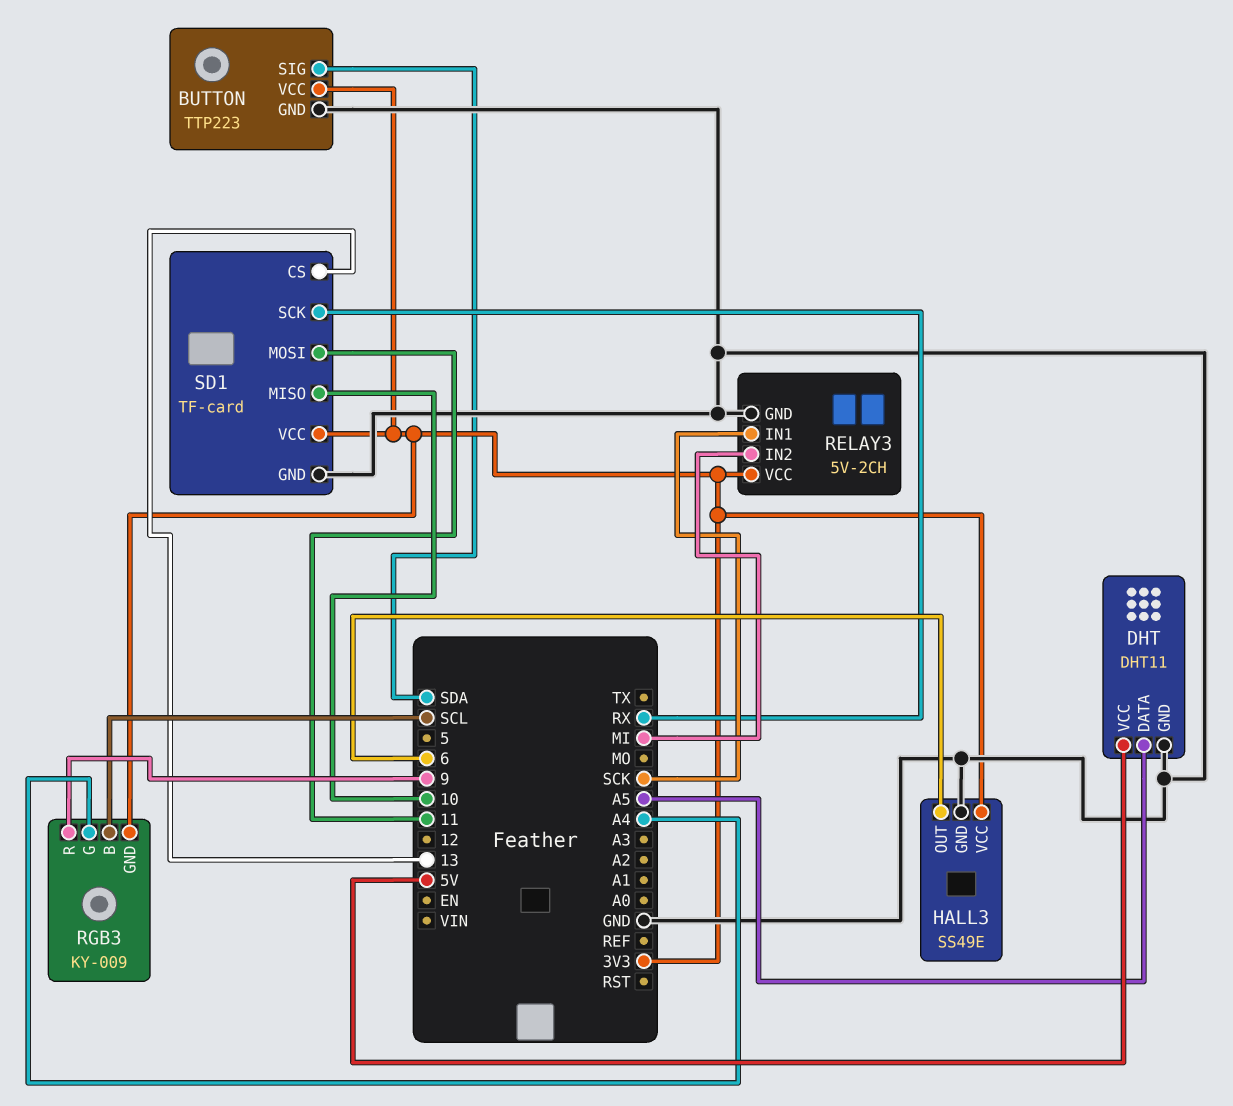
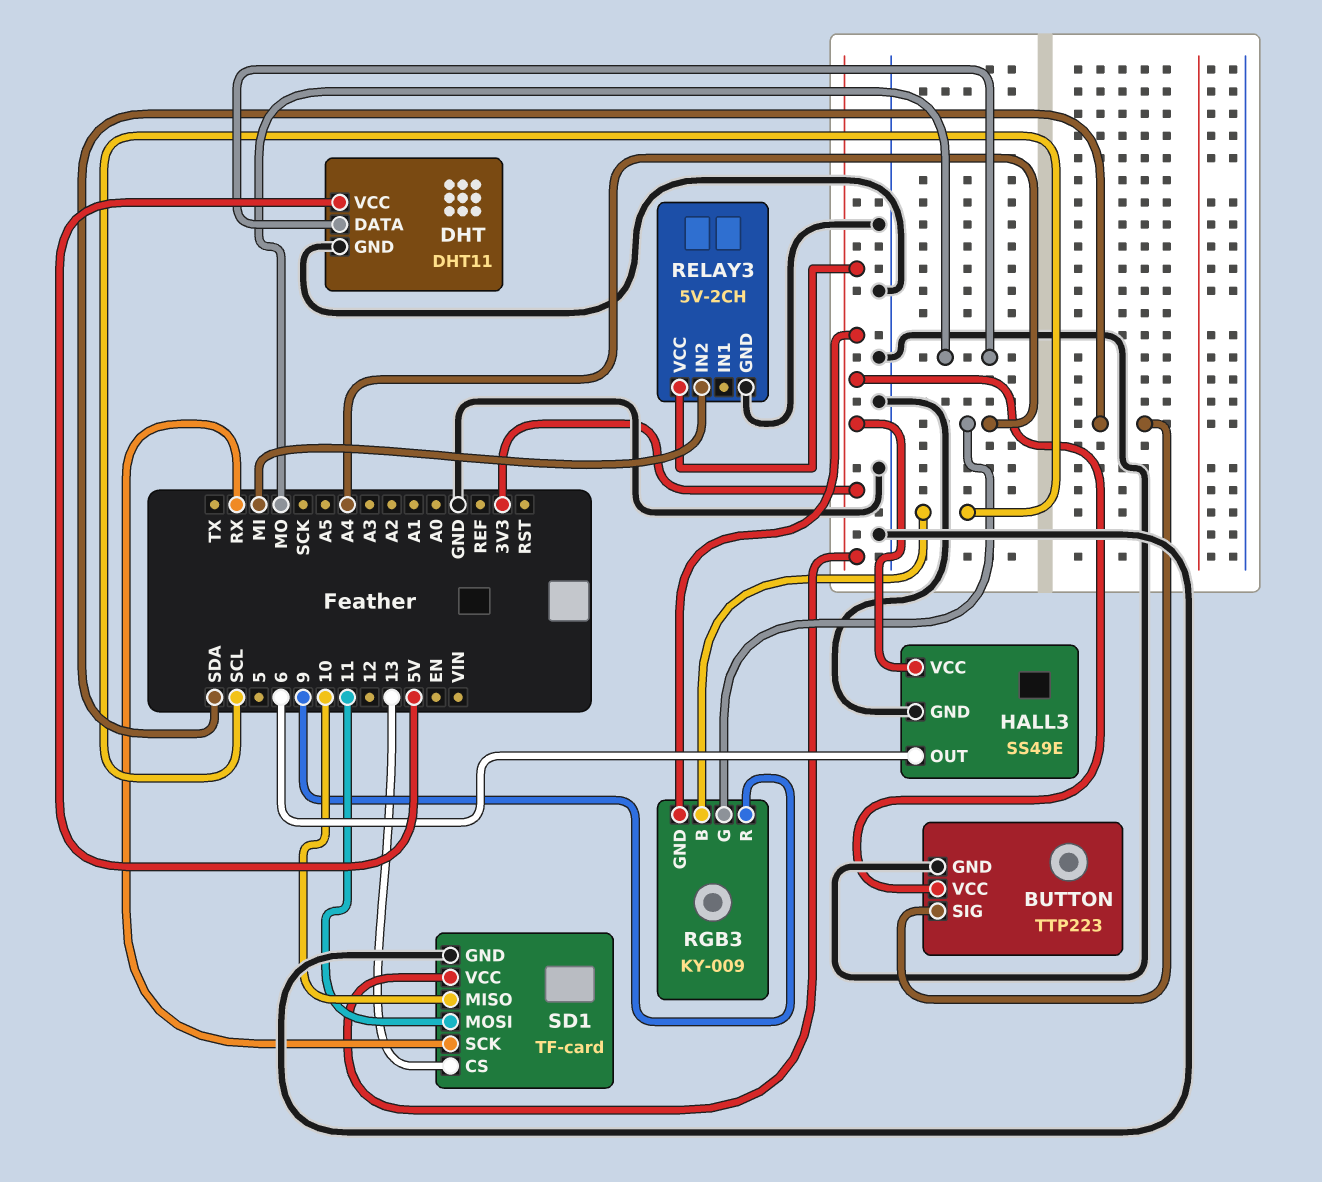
DHT pin DATA: A5 -> MO
RELAY3 pin IN1: SCK -> none

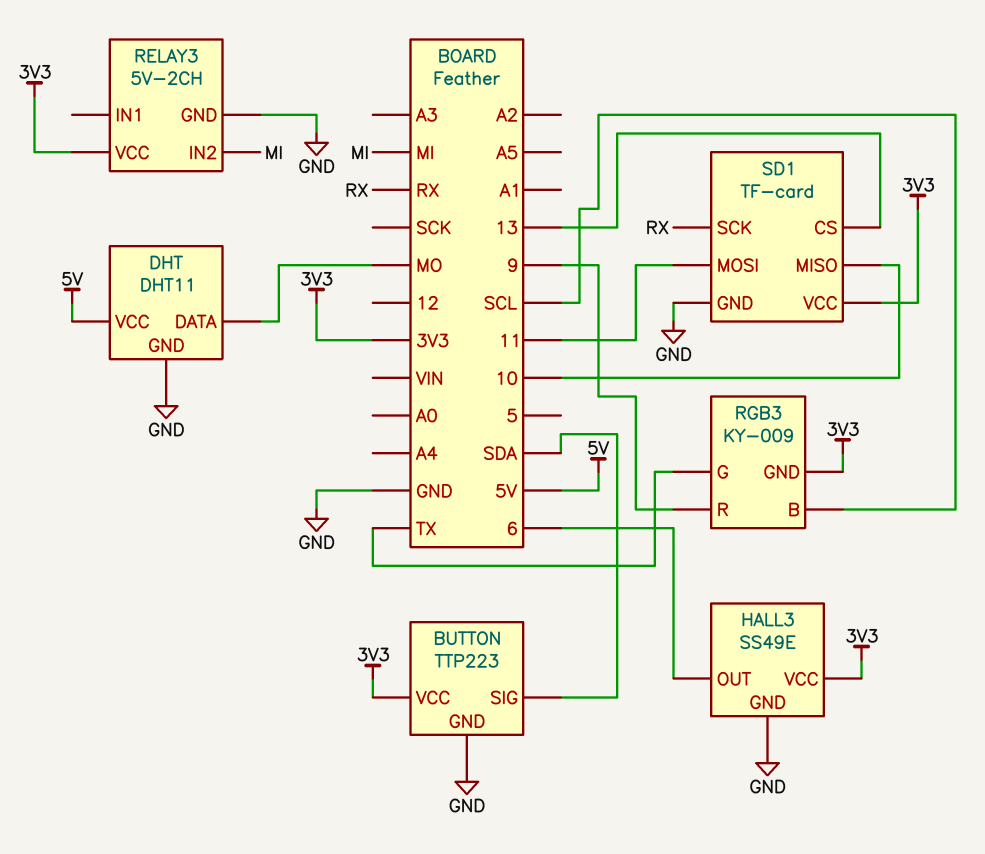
RGB3 pin G: A4 -> TX

